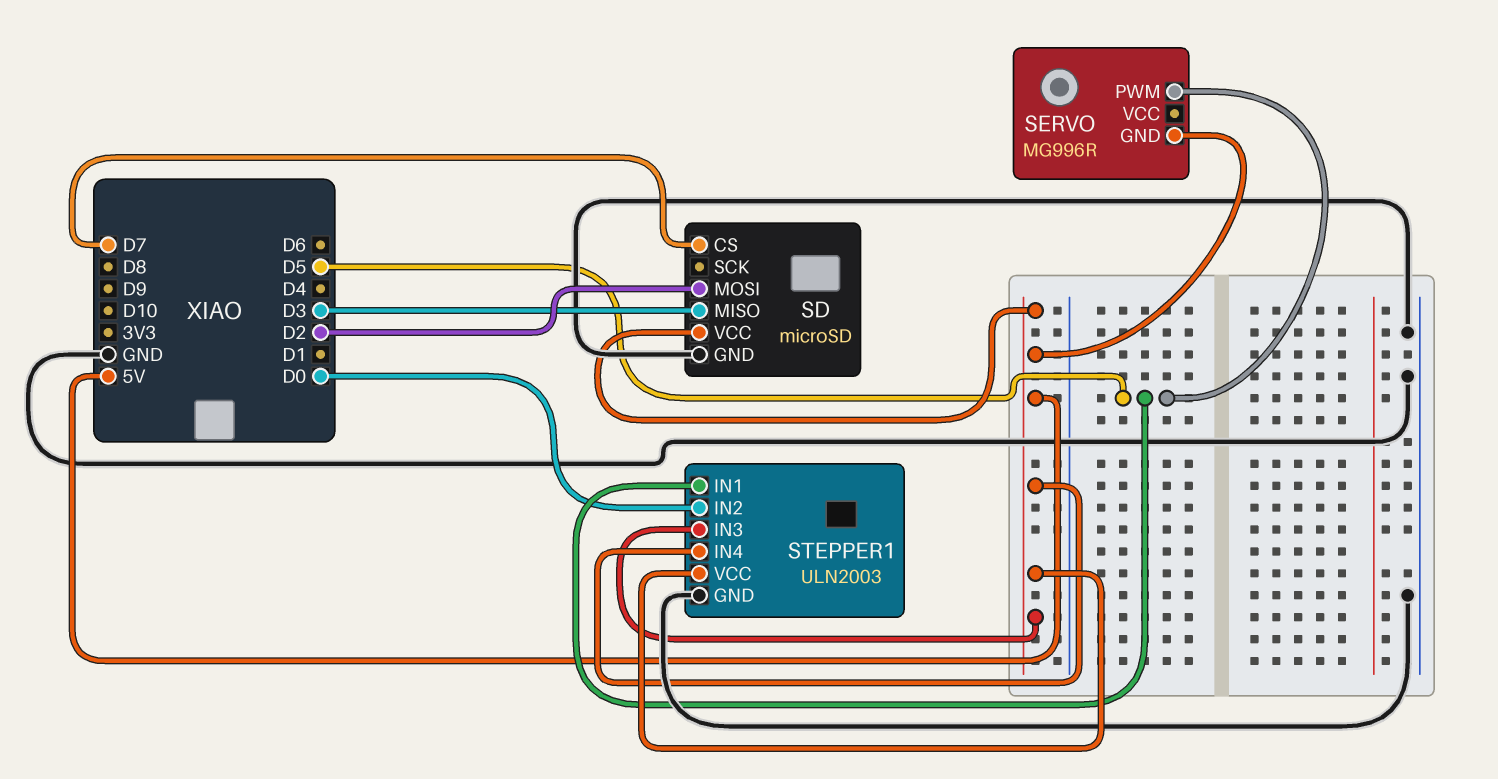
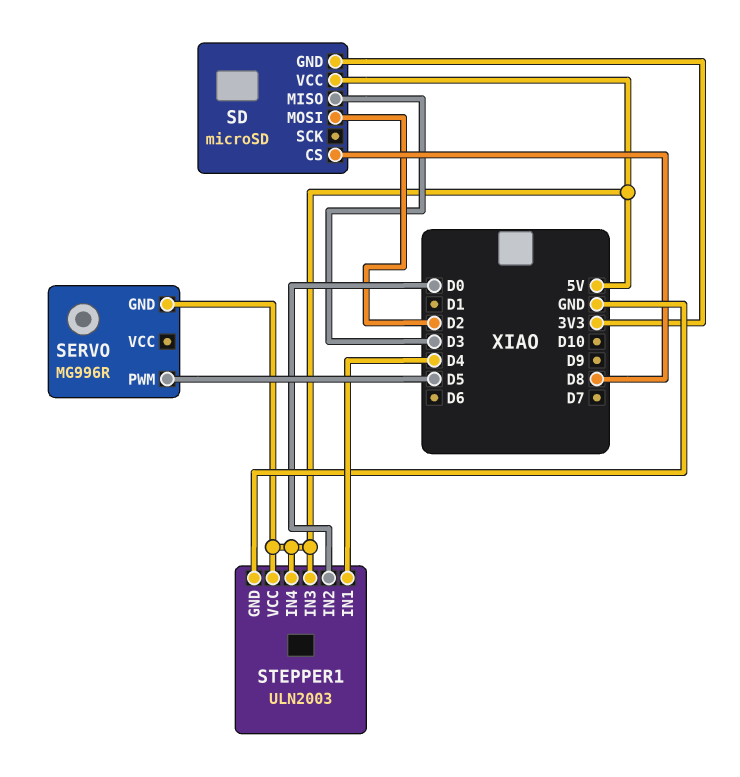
SD pin CS: D7 -> D8
SD pin GND: GND -> 3V3
STEPPER1 pin IN1: D5 -> D4

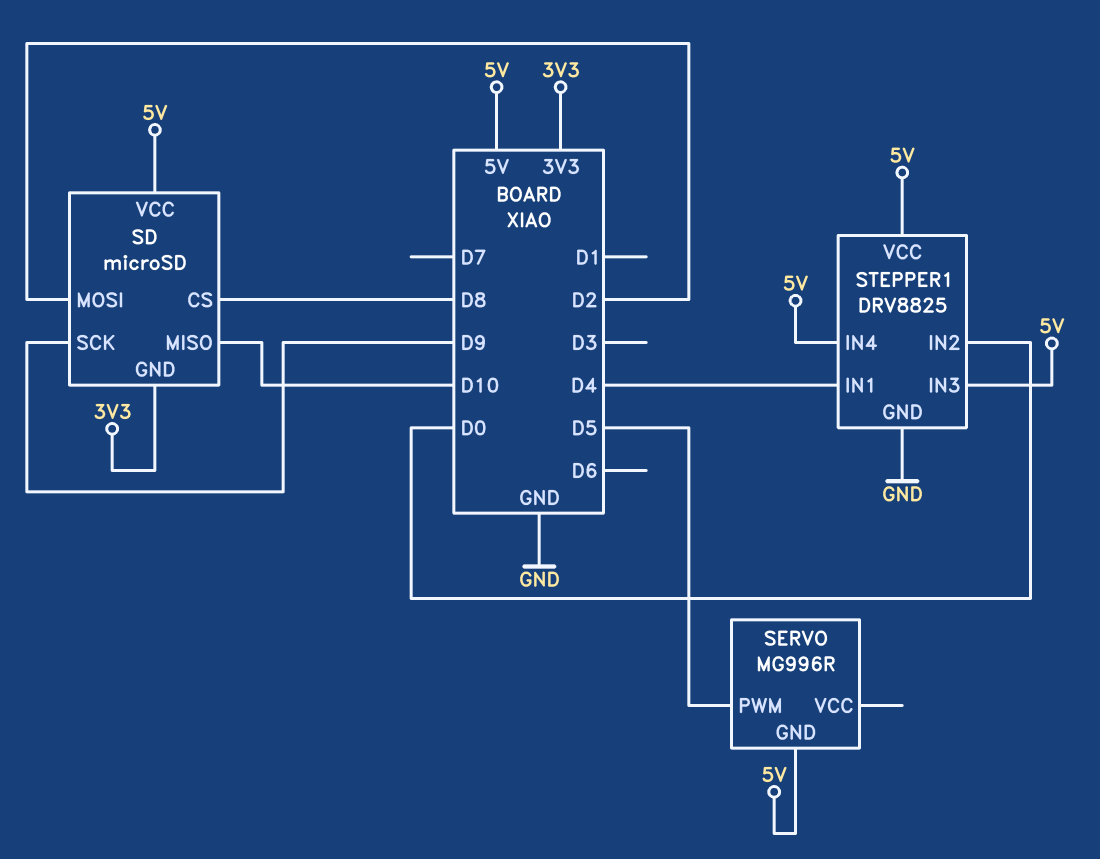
SD pin MISO: D3 -> D10
SD pin SCK: none -> D9
STEPPER1: ULN2003 -> DRV8825

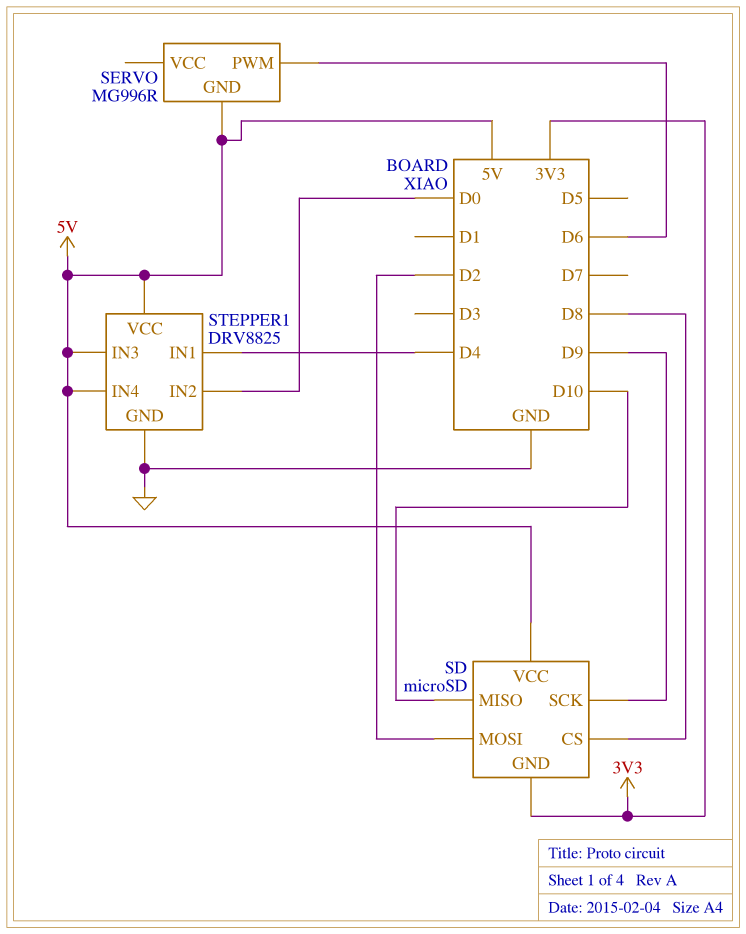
SERVO pin PWM: D5 -> D6

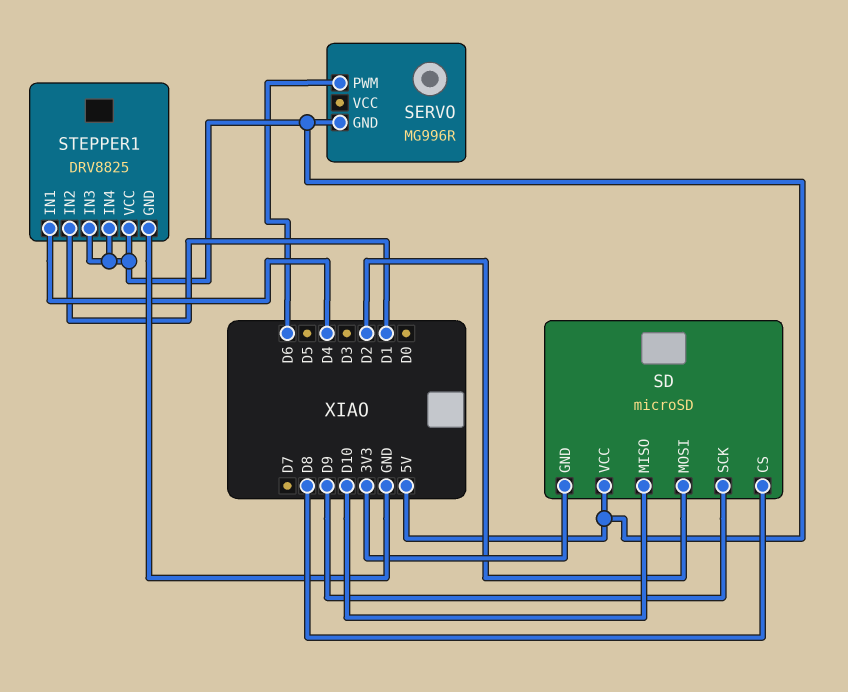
STEPPER1 pin IN2: D0 -> D1

